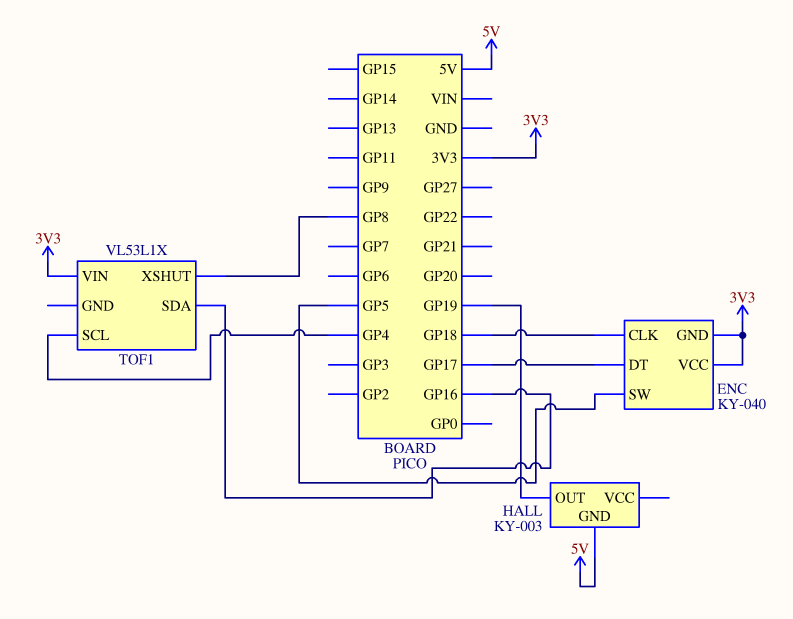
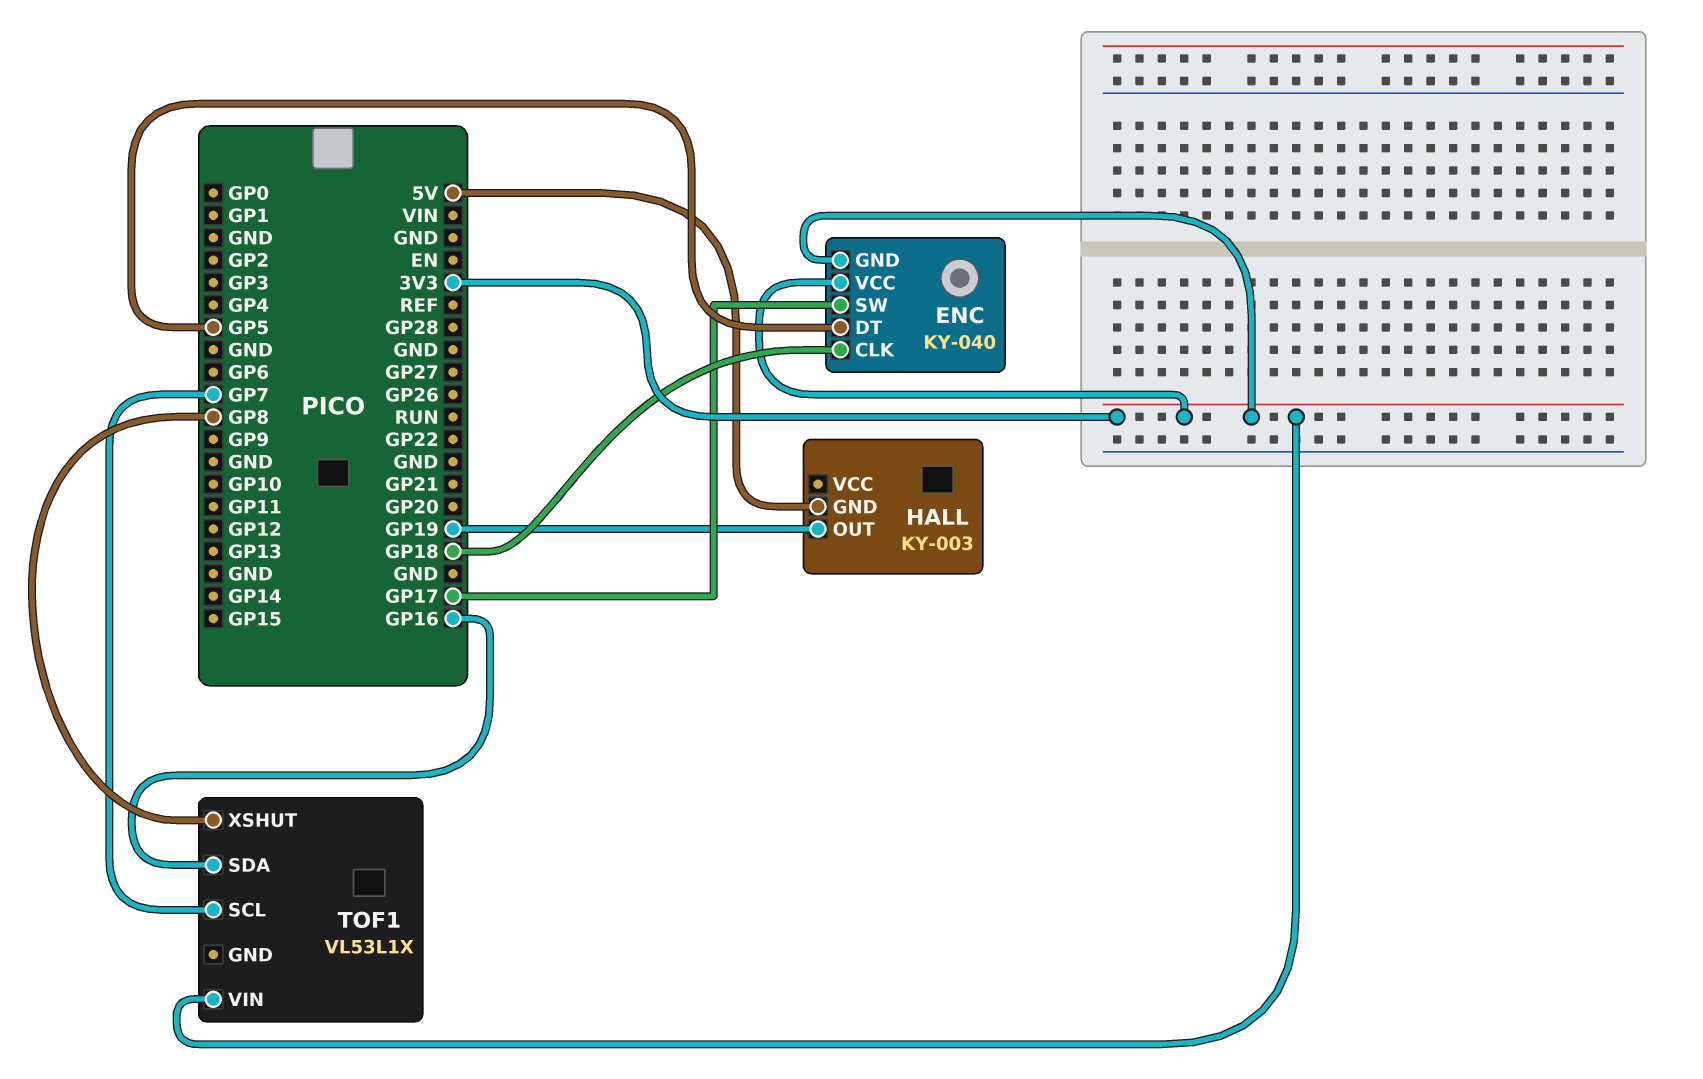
ENC pin DT: GP17 -> GP5
ENC pin SW: GP5 -> GP17
TOF1 pin SCL: GP4 -> GP7

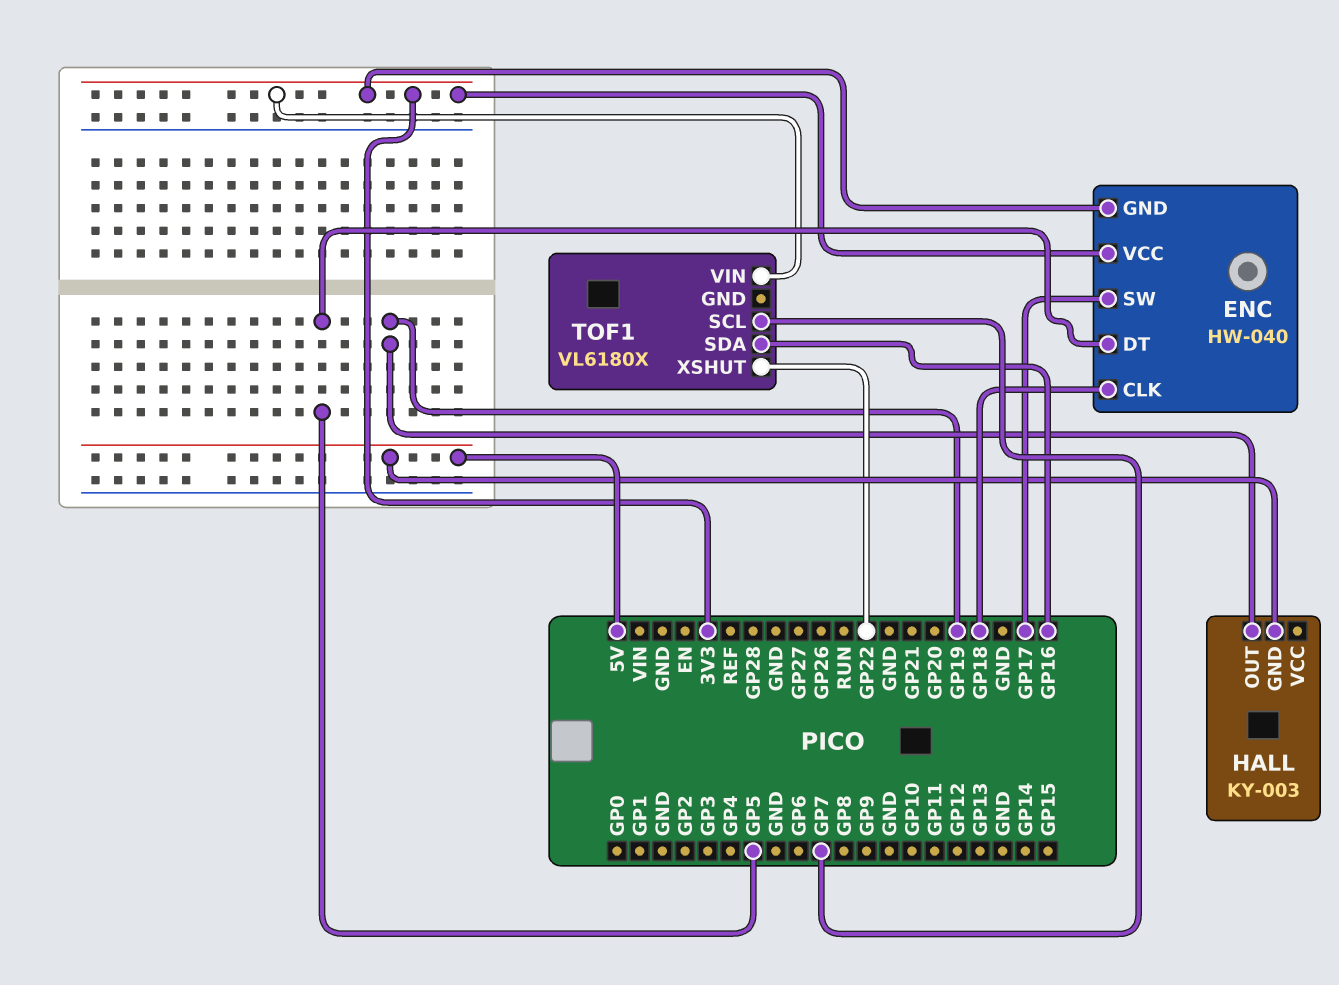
ENC: KY-040 -> HW-040
TOF1: VL53L1X -> VL6180X
TOF1 pin XSHUT: GP8 -> GP22

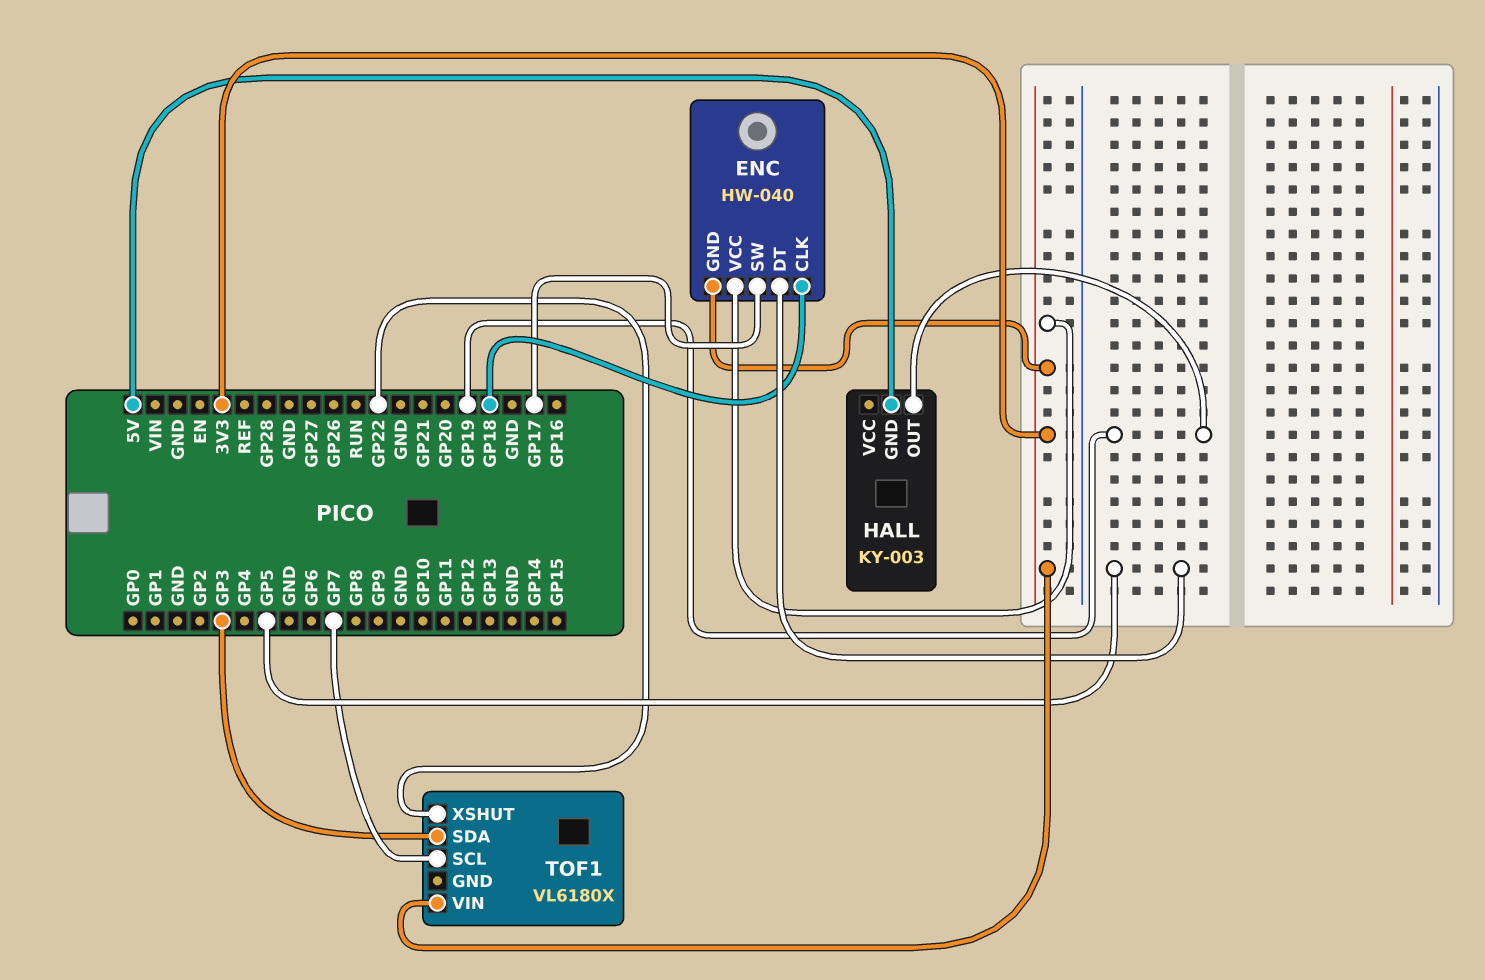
TOF1 pin SDA: GP16 -> GP3

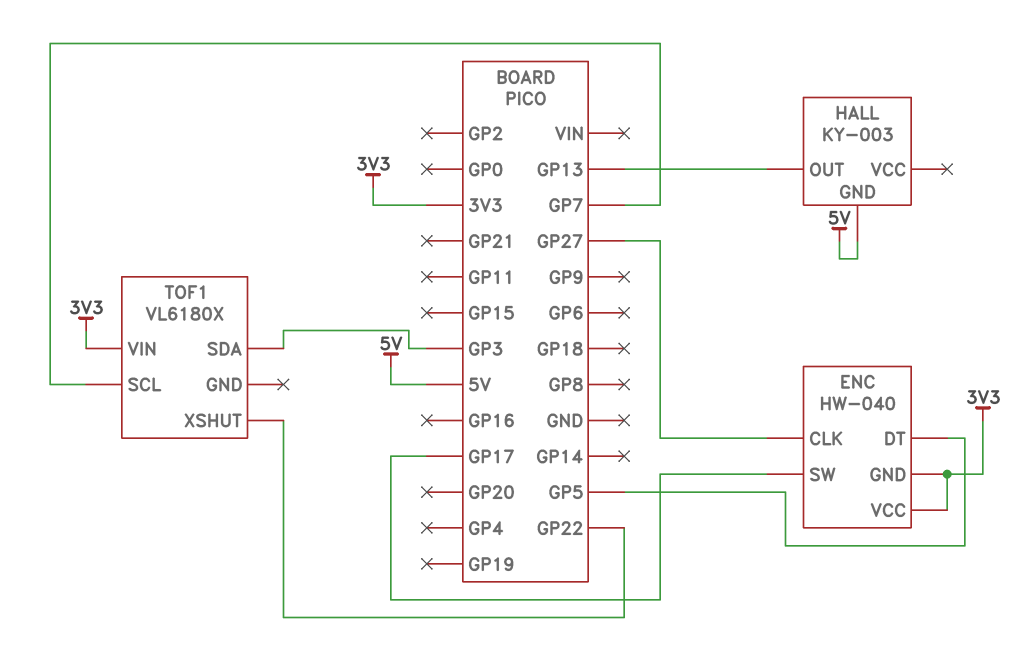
ENC pin CLK: GP18 -> GP27
HALL pin OUT: GP19 -> GP13

